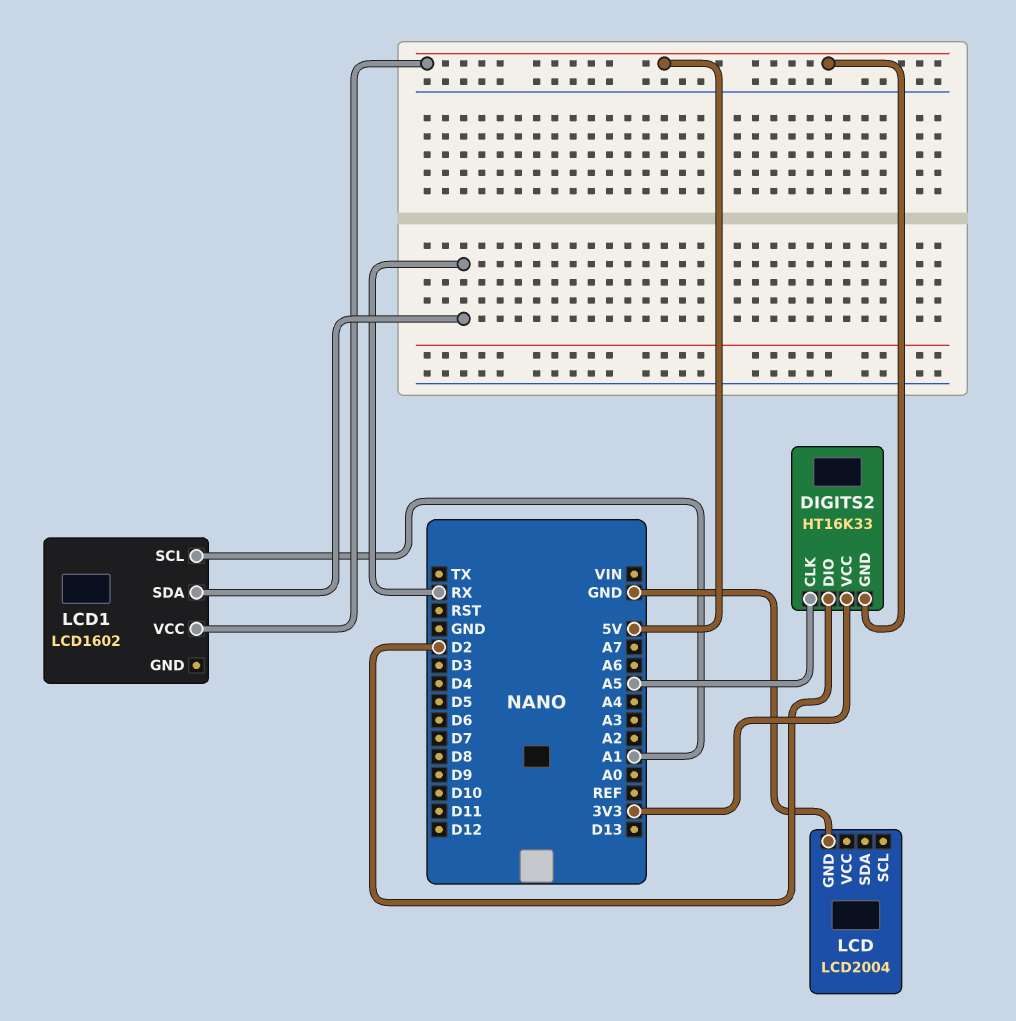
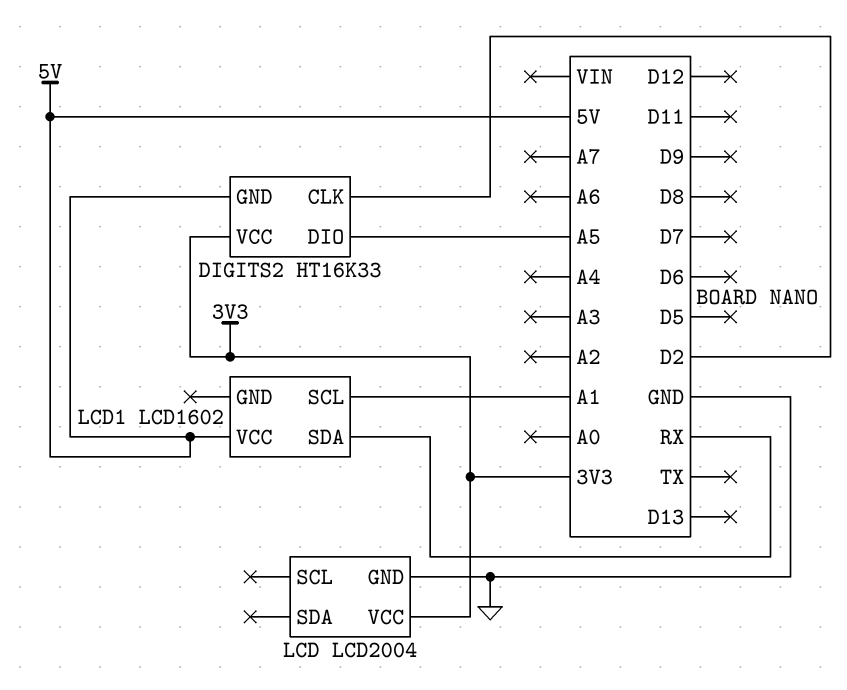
DIGITS2 pin CLK: A5 -> D2
DIGITS2 pin DIO: D2 -> A5
LCD pin VCC: none -> 3V3

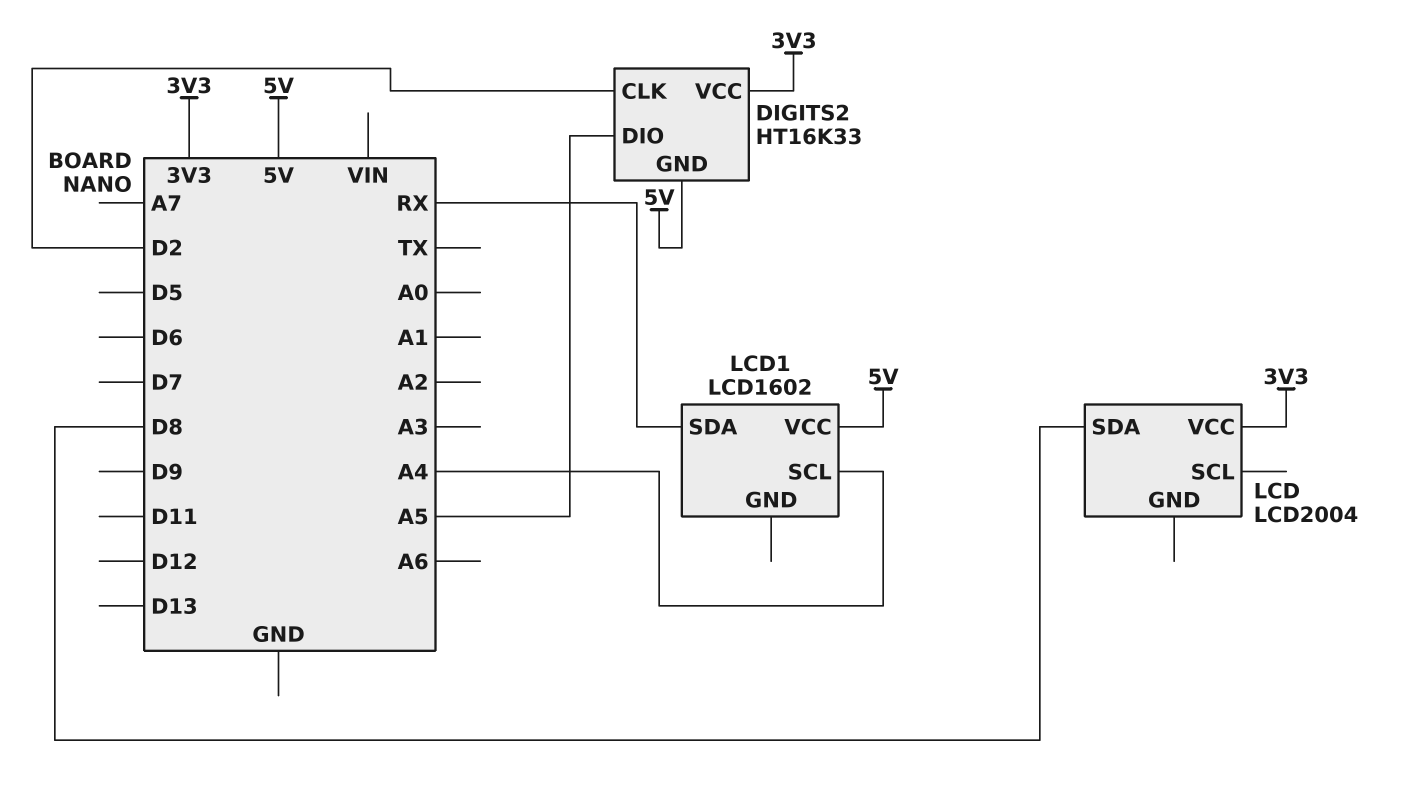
LCD pin GND: GND -> none
LCD pin SDA: none -> D8
LCD1 pin SCL: A1 -> A4

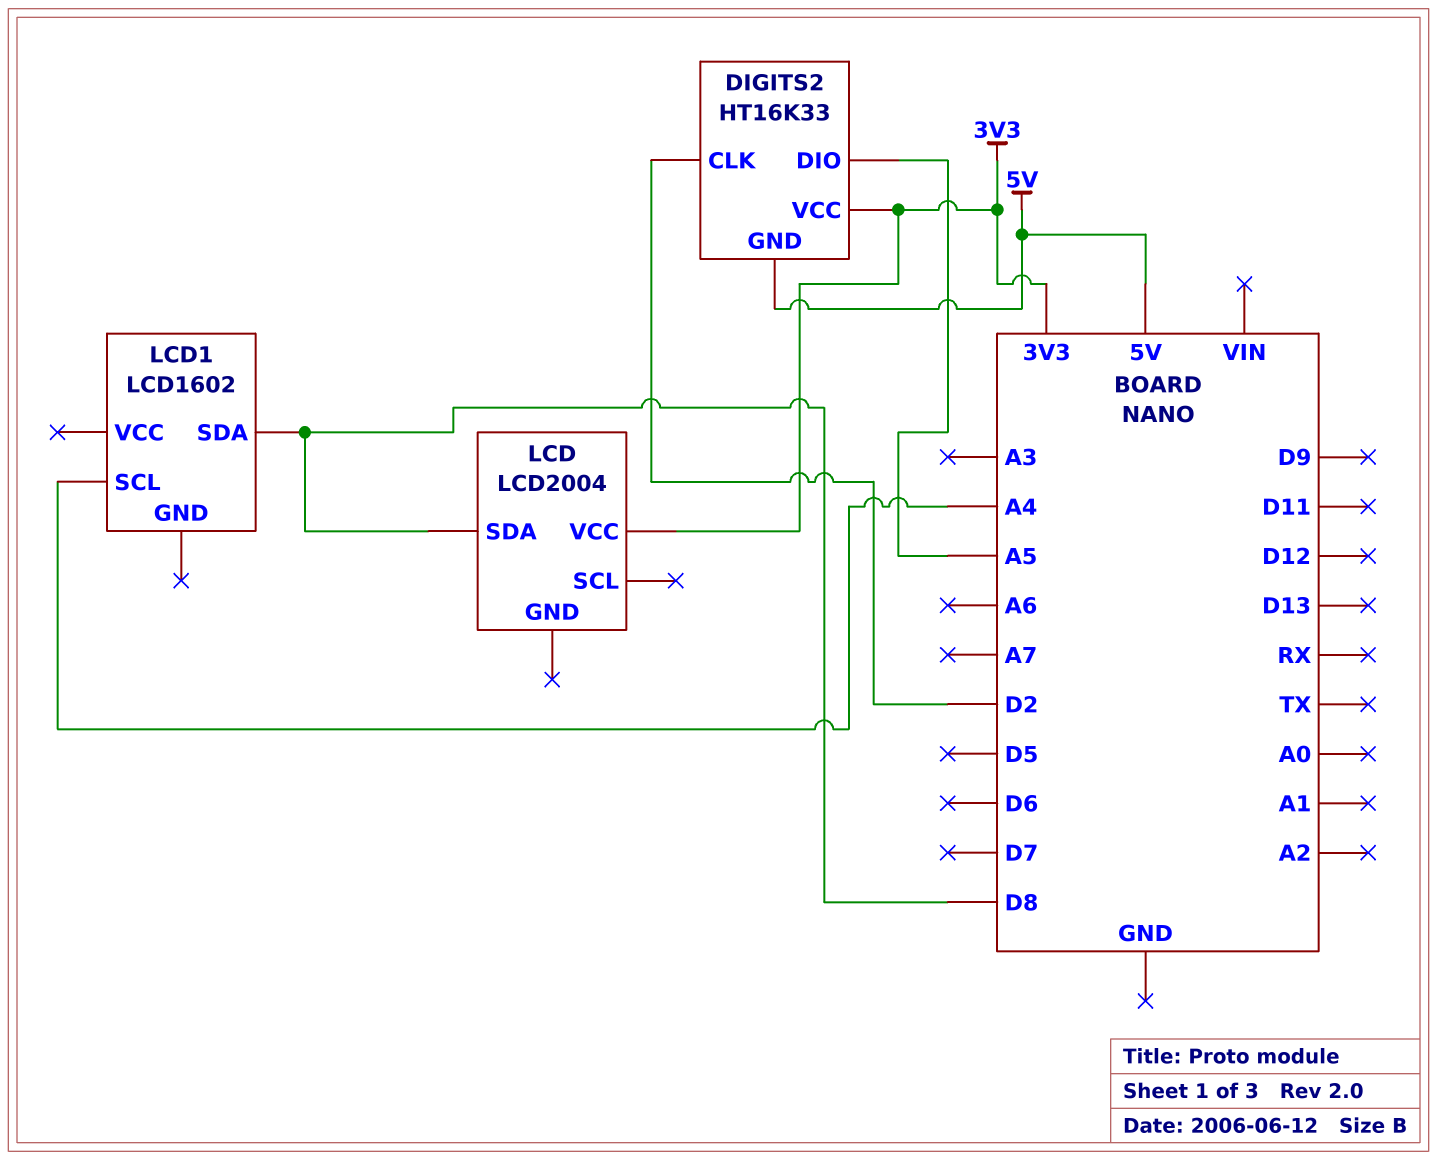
LCD1 pin SDA: RX -> D8
LCD1 pin VCC: 5V -> none

